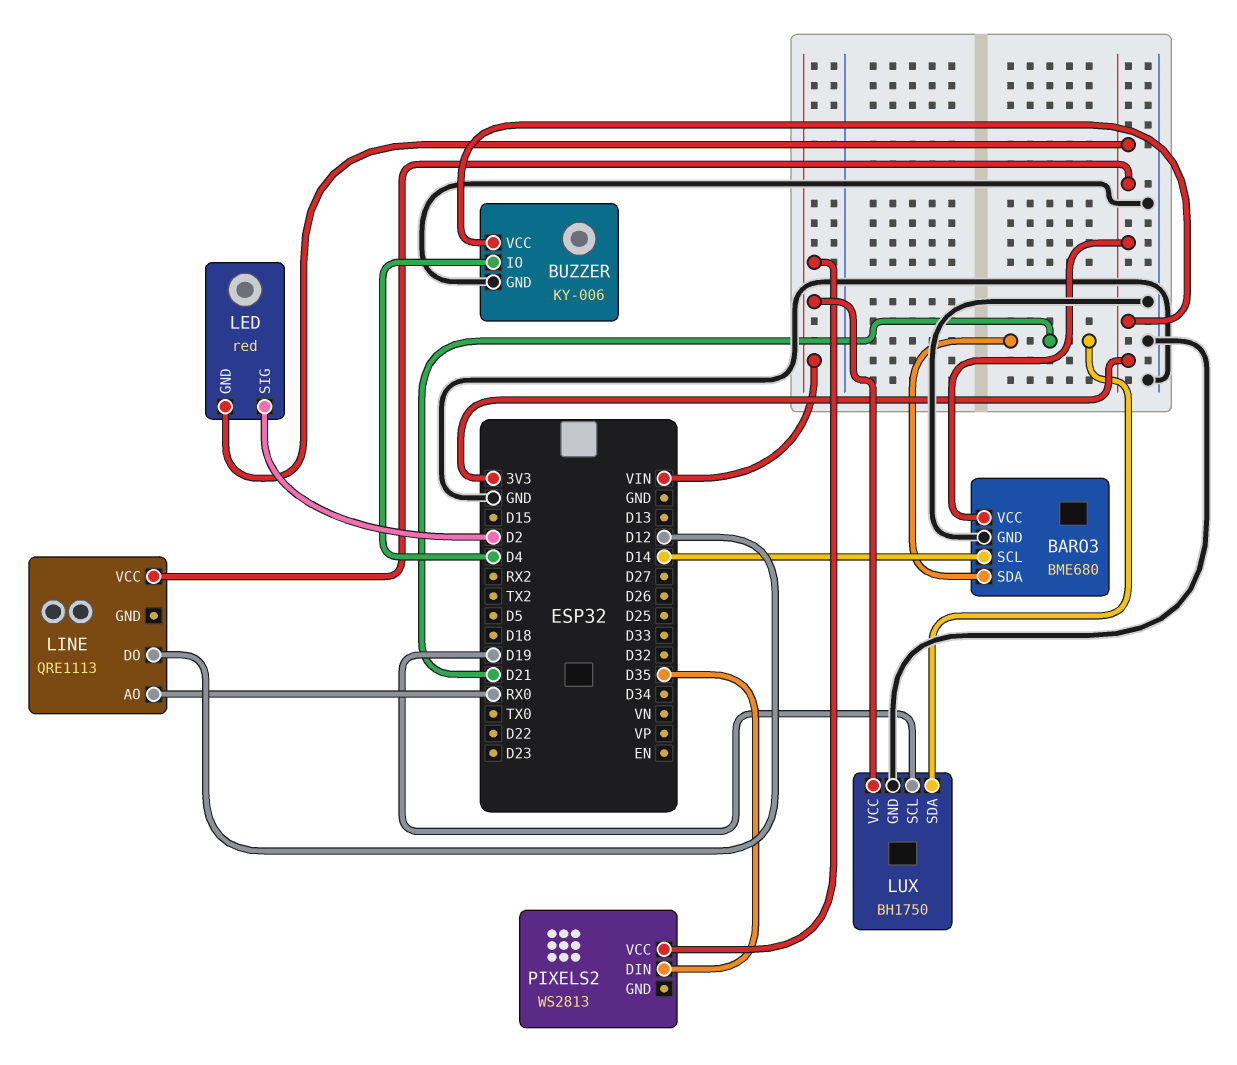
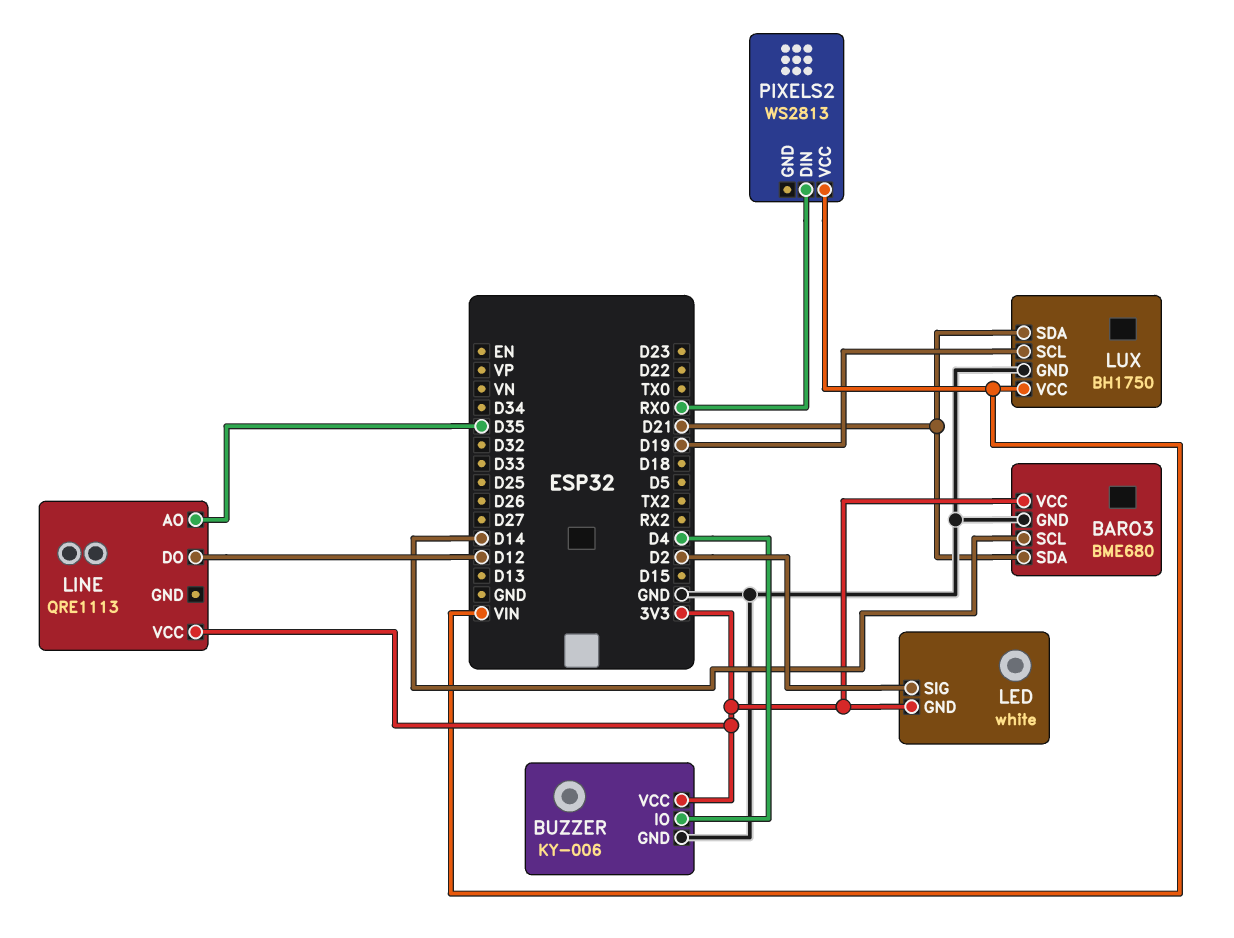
LED: red -> white
LINE pin AO: RX0 -> D35
PIXELS2 pin DIN: D35 -> RX0

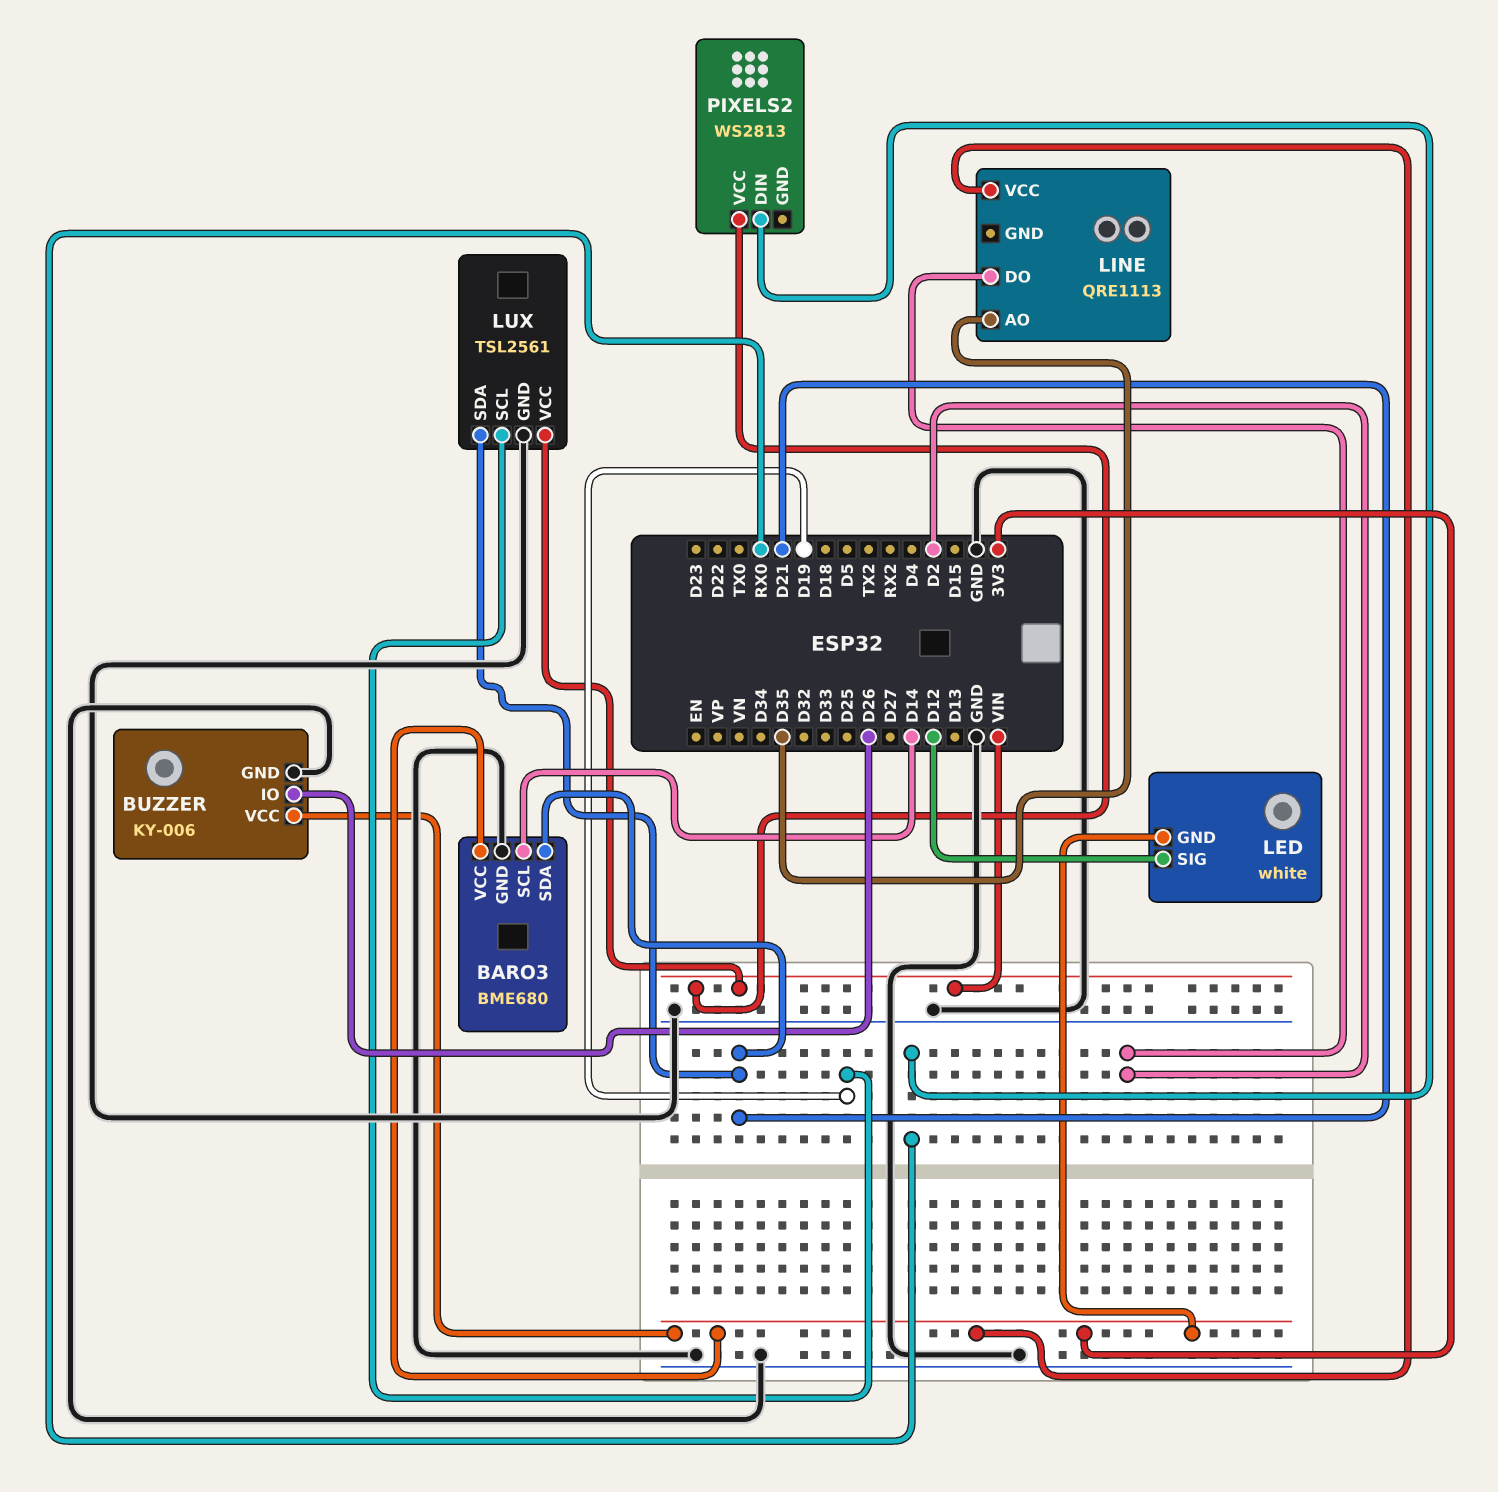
BUZZER pin IO: D4 -> D26
LED pin SIG: D2 -> D12
LINE pin DO: D12 -> D2
LUX: BH1750 -> TSL2561

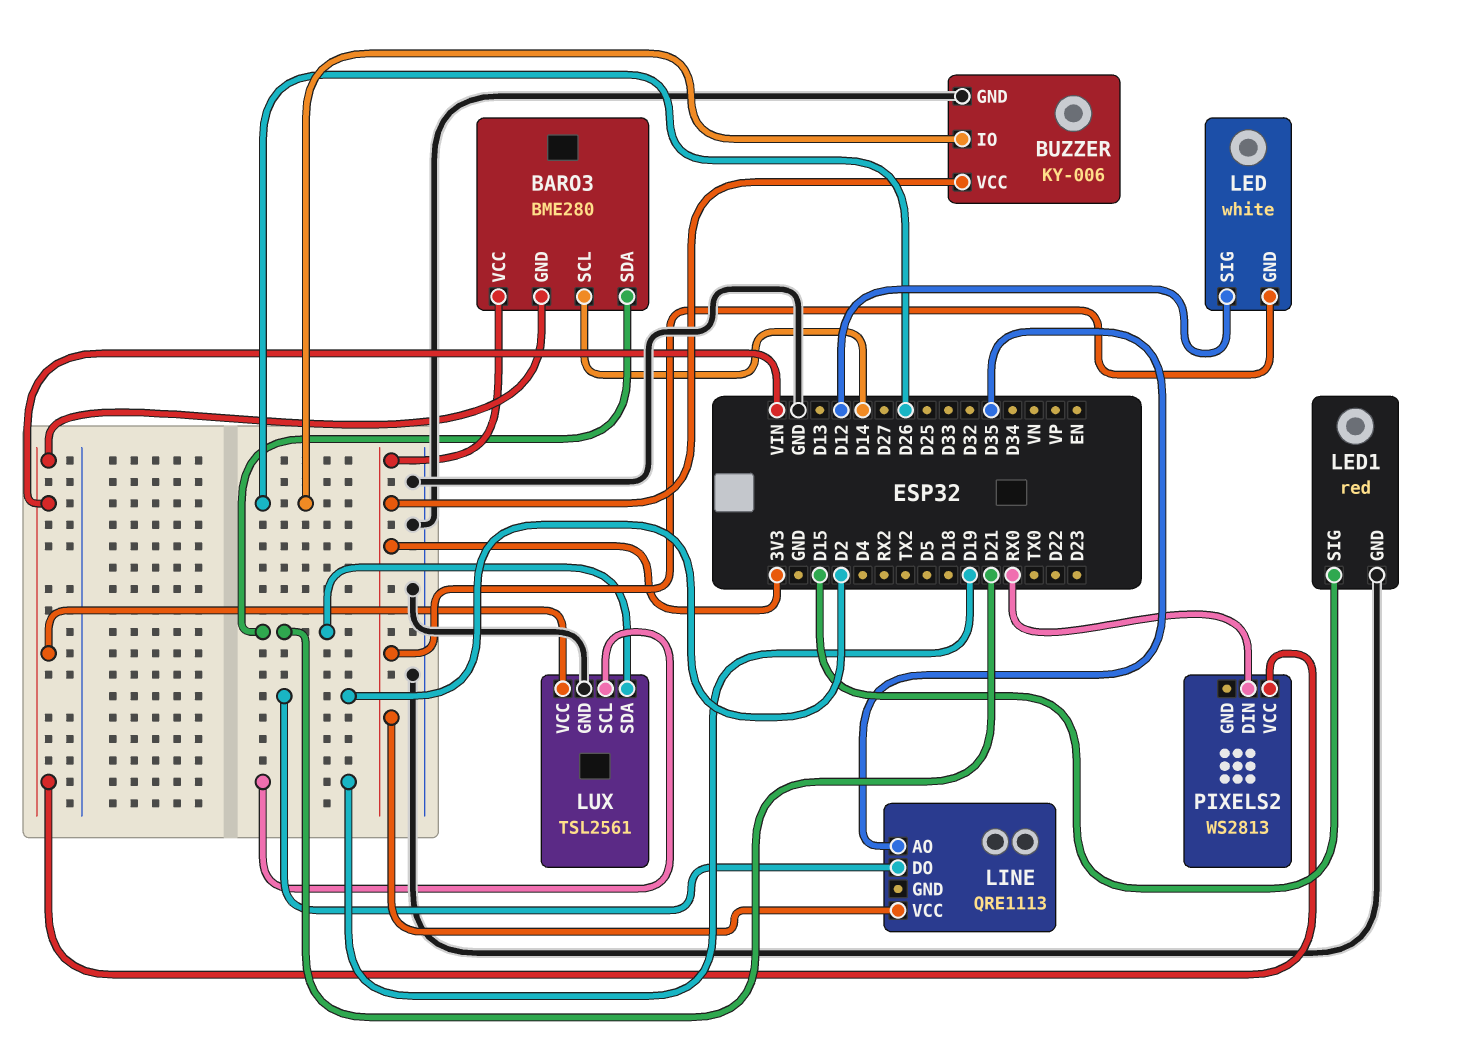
BARO3: BME680 -> BME280
BARO3 pin GND: GND -> VIN
LED1: none -> red
LED1 pin GND: none -> GND
LED1 pin SIG: none -> D15

